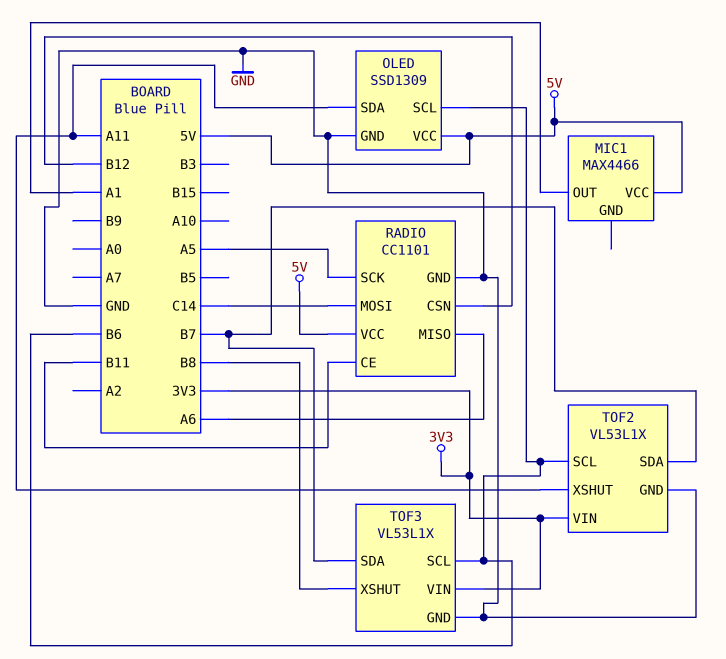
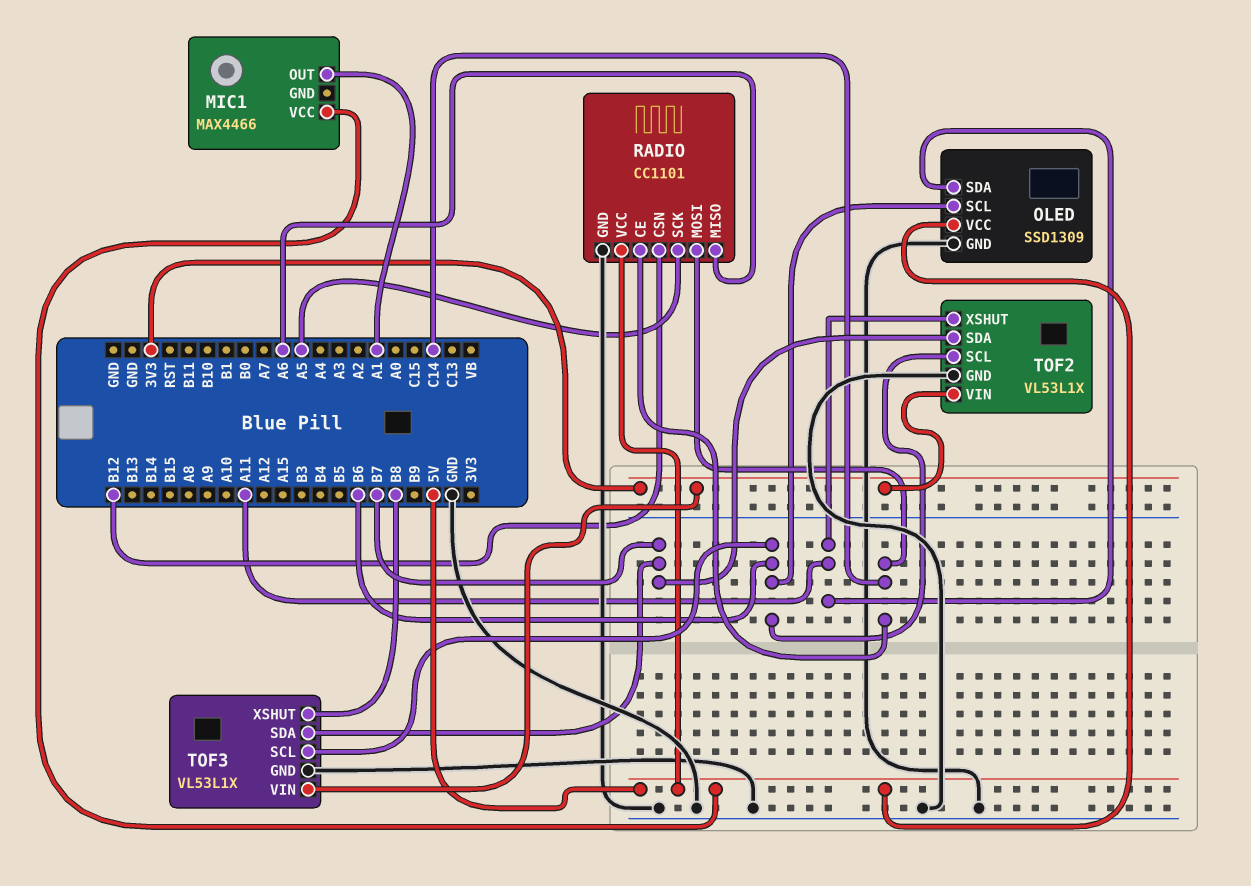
RADIO pin CE: B11 -> C14

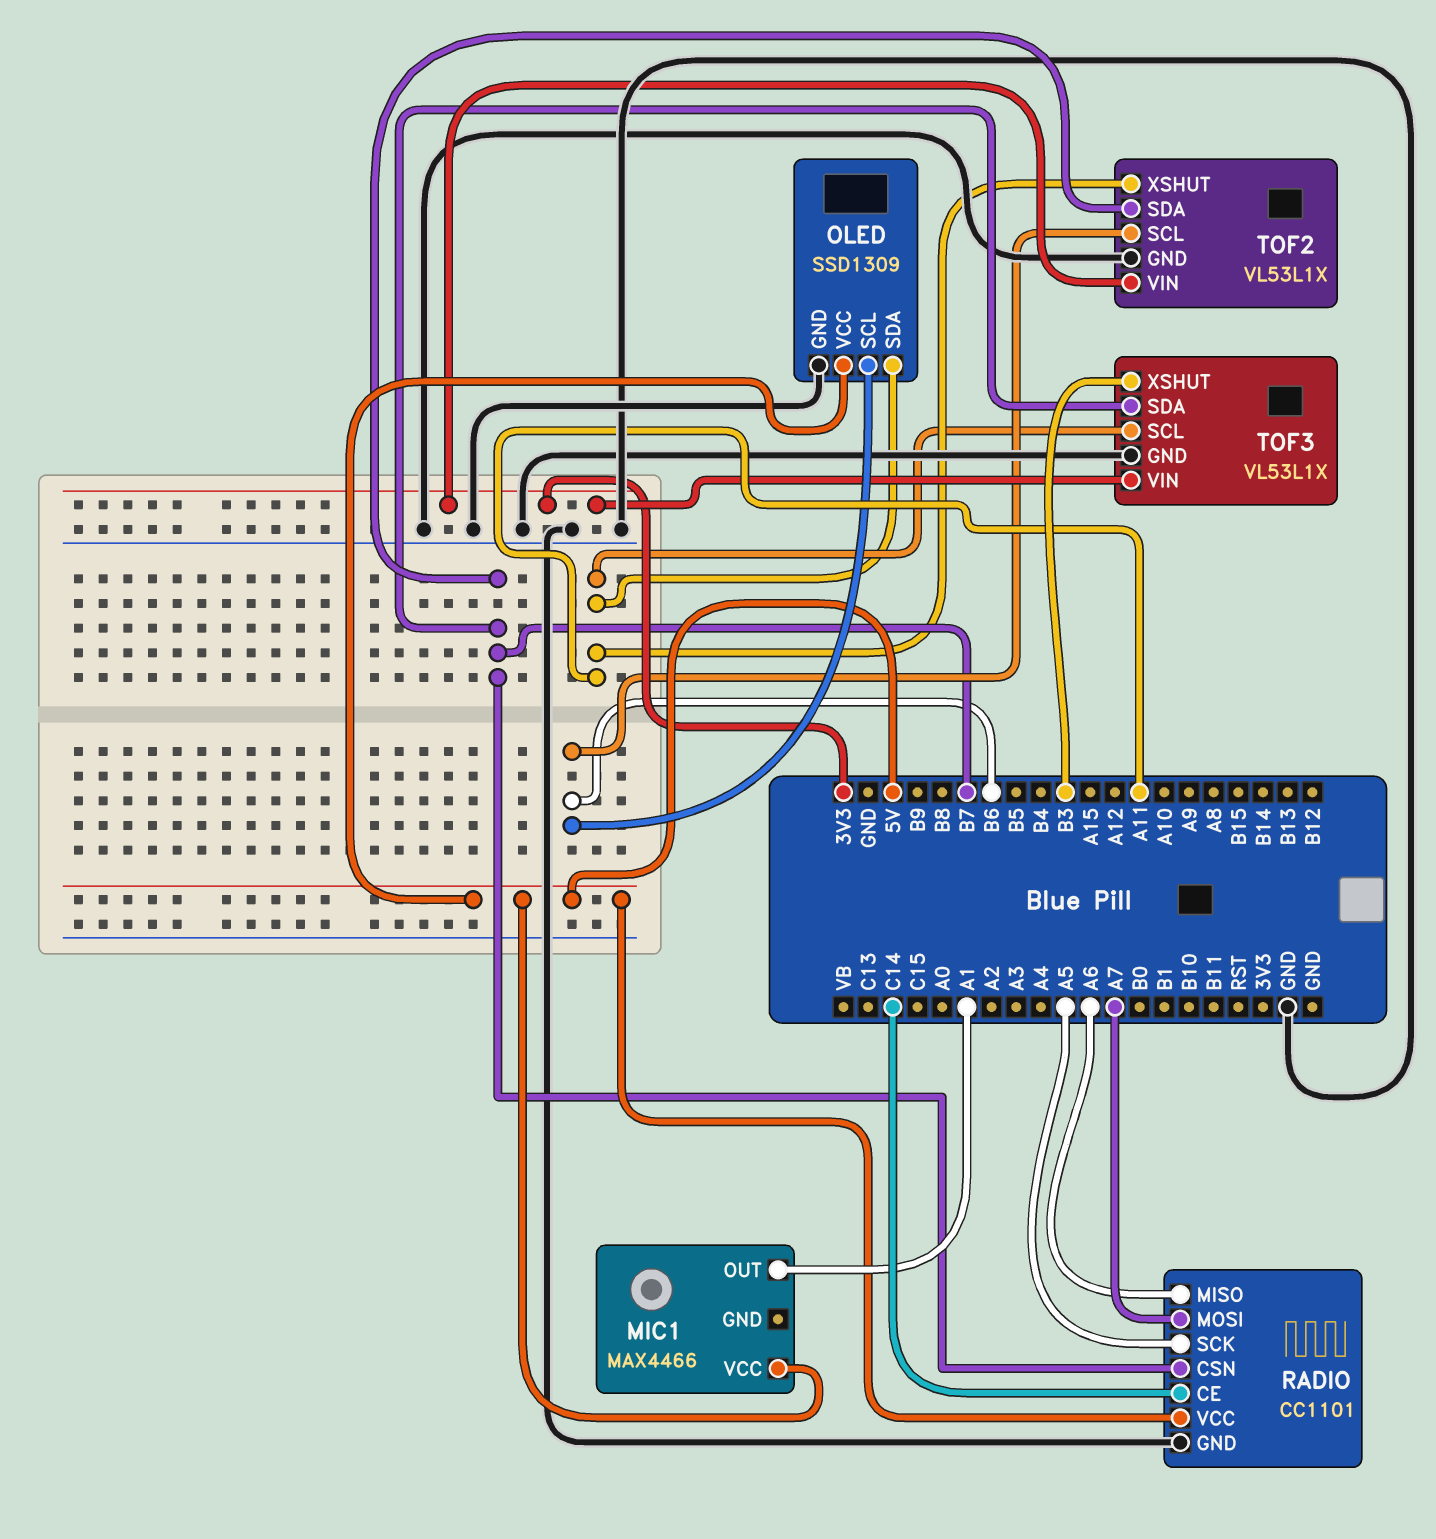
RADIO pin CSN: B12 -> B7
RADIO pin MOSI: C14 -> A7
TOF3 pin SCL: B6 -> A11
TOF3 pin XSHUT: B8 -> B3

